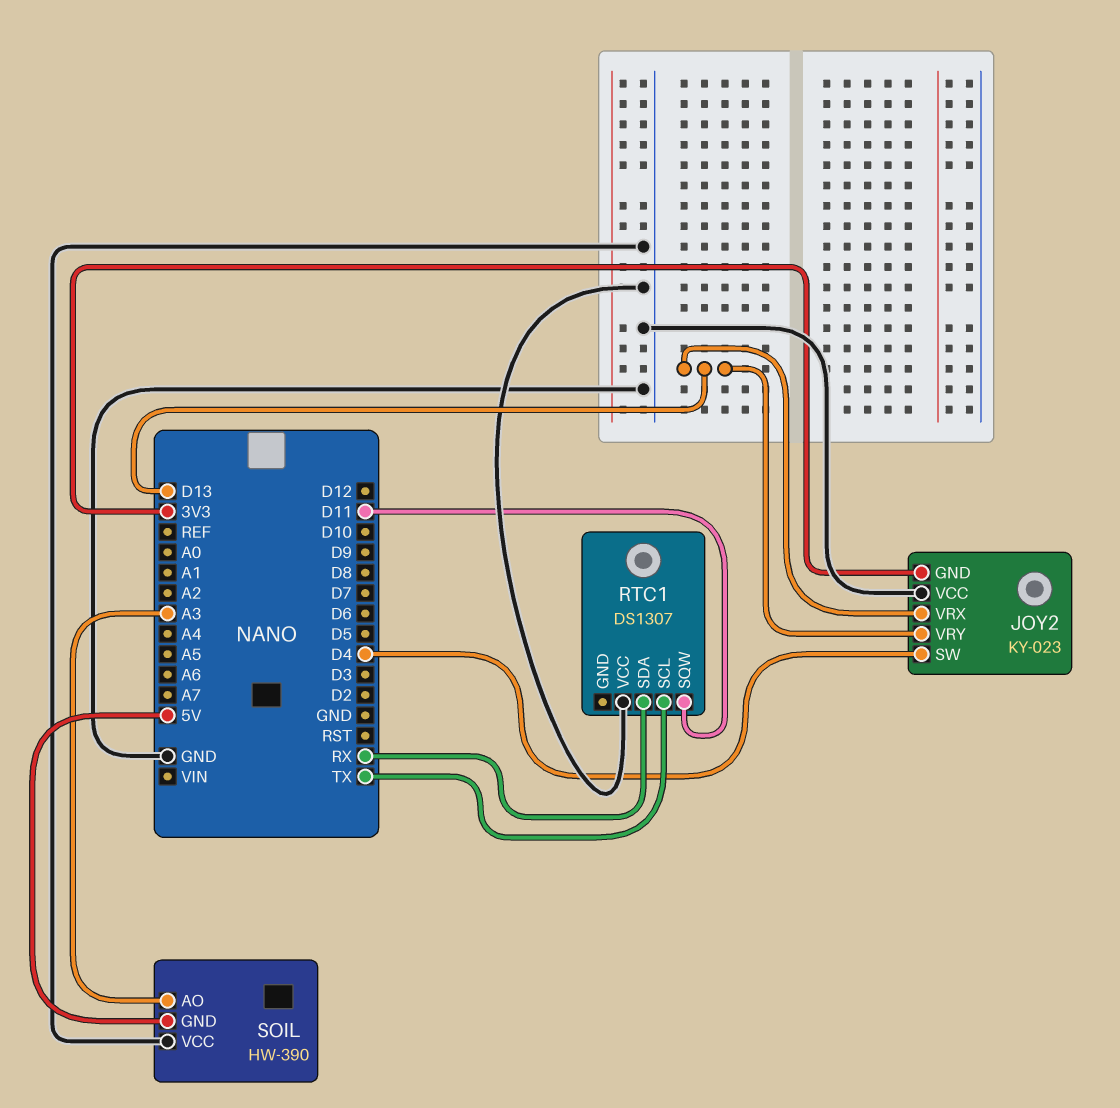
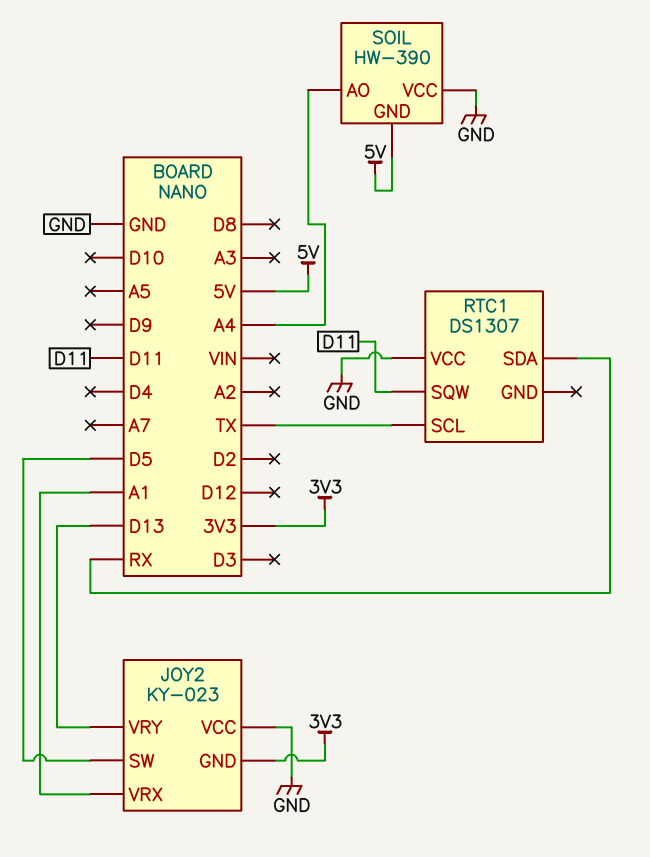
JOY2 pin SW: D4 -> D5
JOY2 pin VRX: D13 -> A1
SOIL pin AO: A3 -> A4

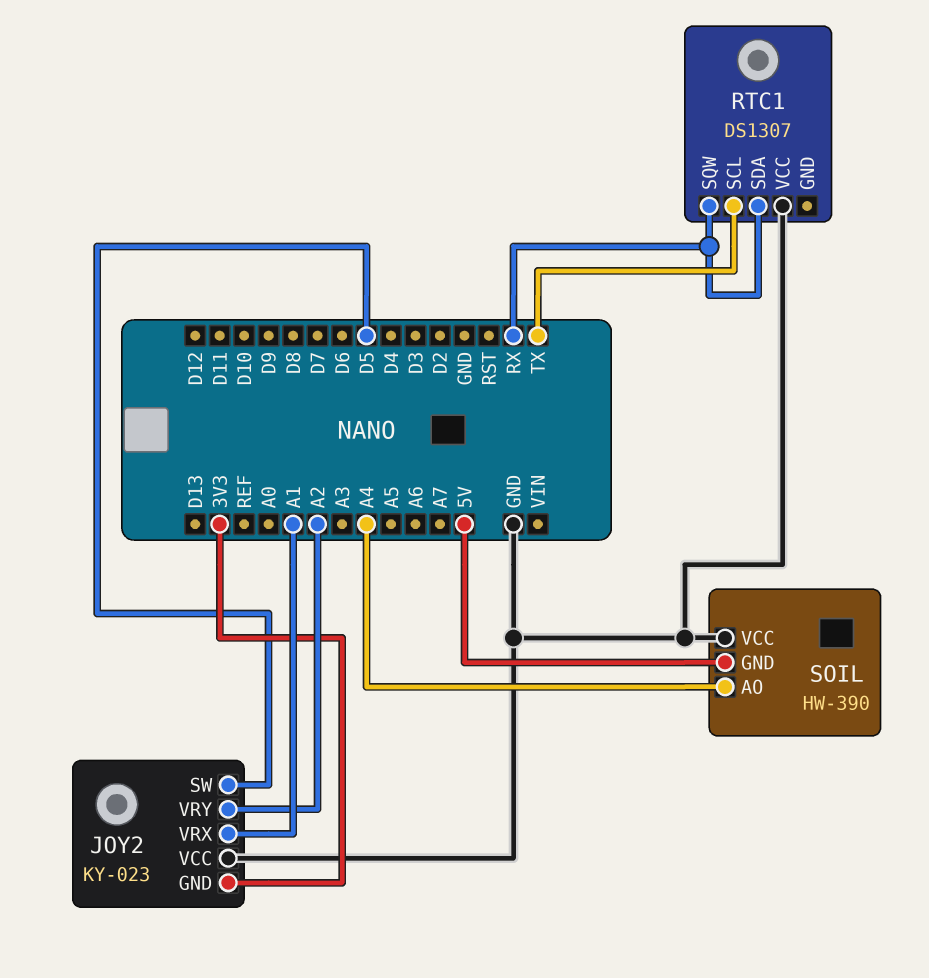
JOY2 pin VRY: D13 -> A2
RTC1 pin SQW: D11 -> RX

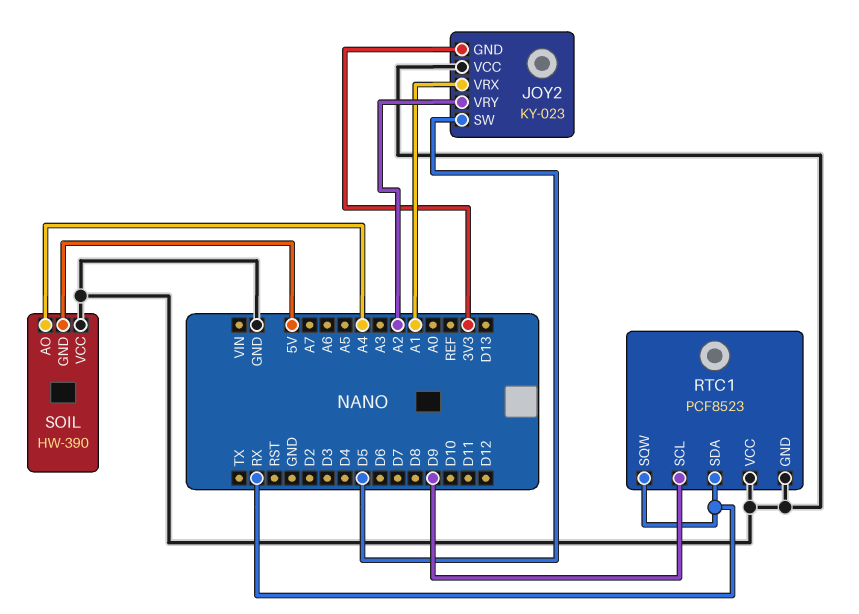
RTC1: DS1307 -> PCF8523
RTC1 pin GND: none -> GND
RTC1 pin SCL: TX -> D9

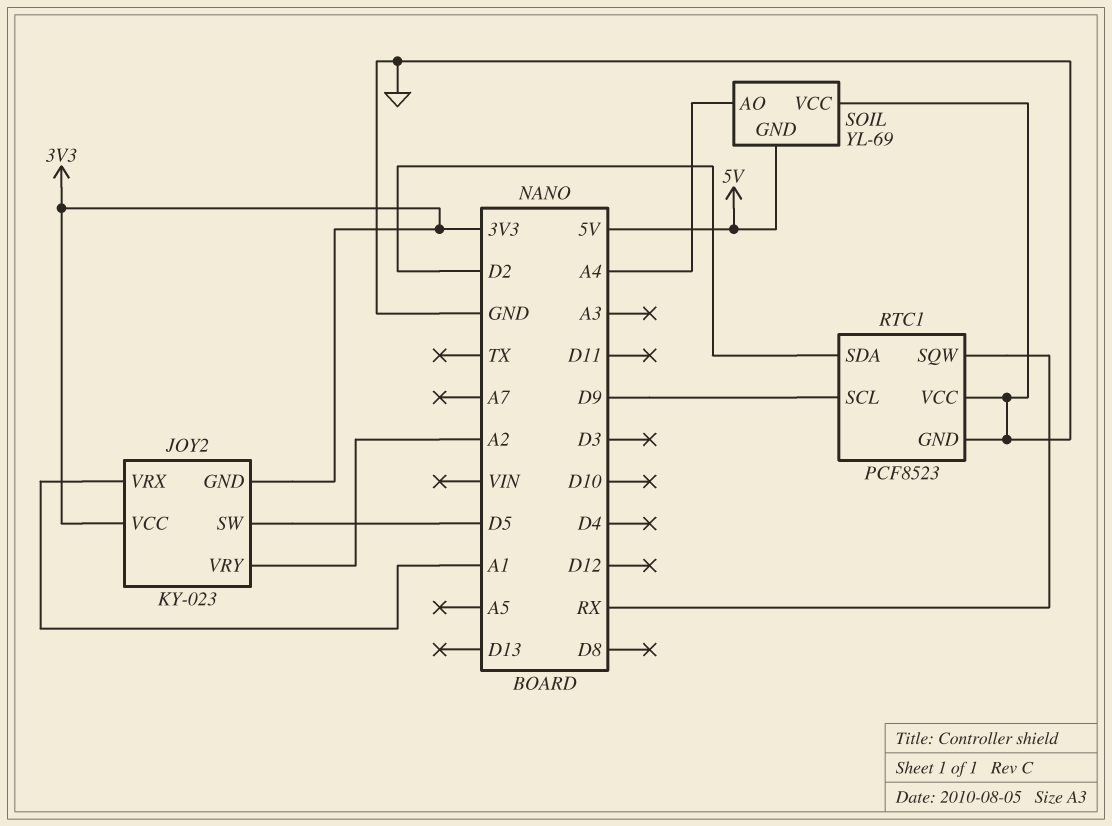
JOY2 pin VCC: GND -> 3V3
RTC1 pin SDA: RX -> D2
SOIL: HW-390 -> YL-69

